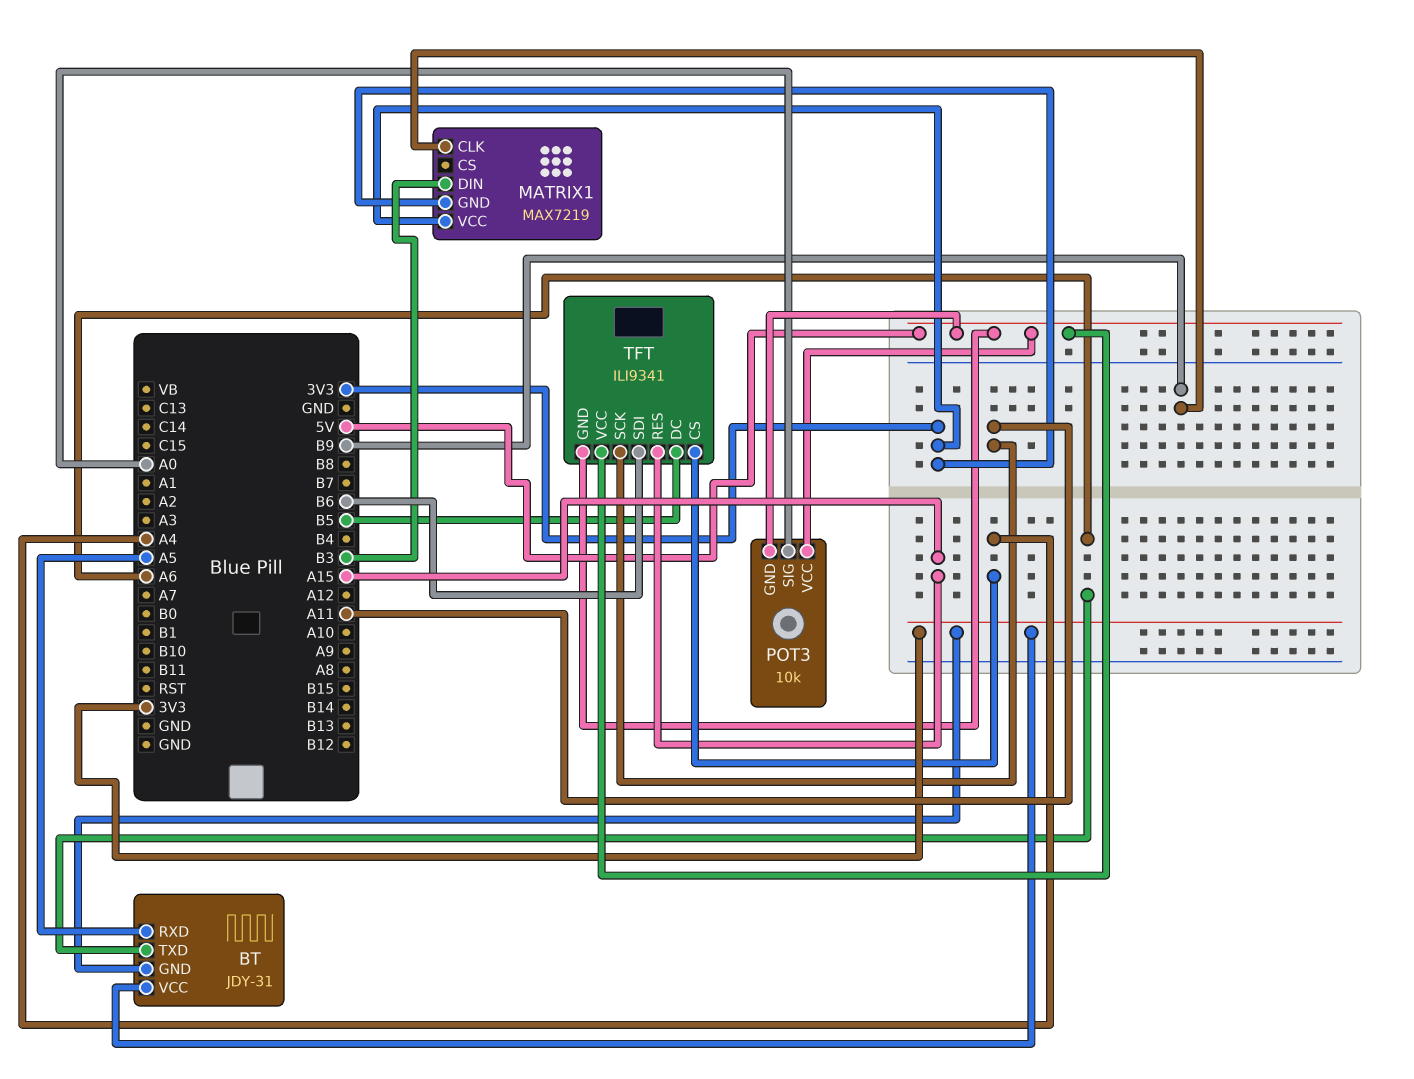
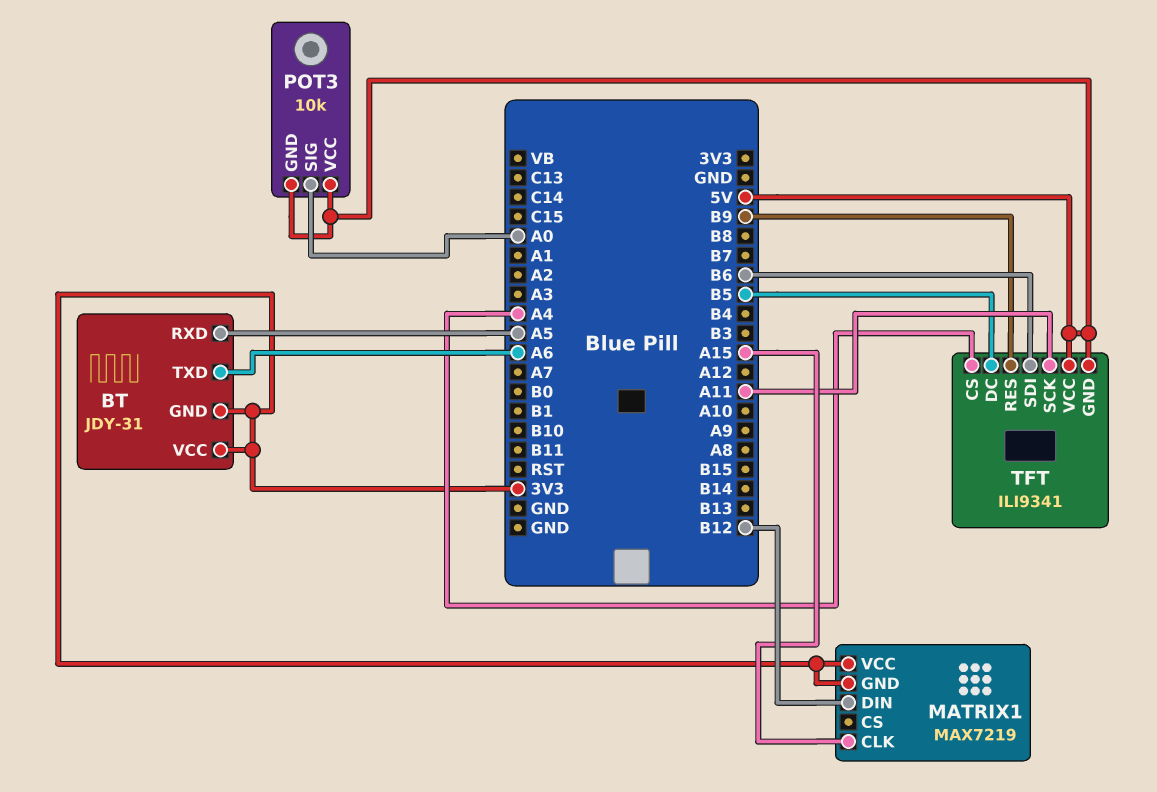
MATRIX1 pin CLK: B9 -> A15
MATRIX1 pin DIN: B3 -> B12
TFT pin RES: A15 -> B9

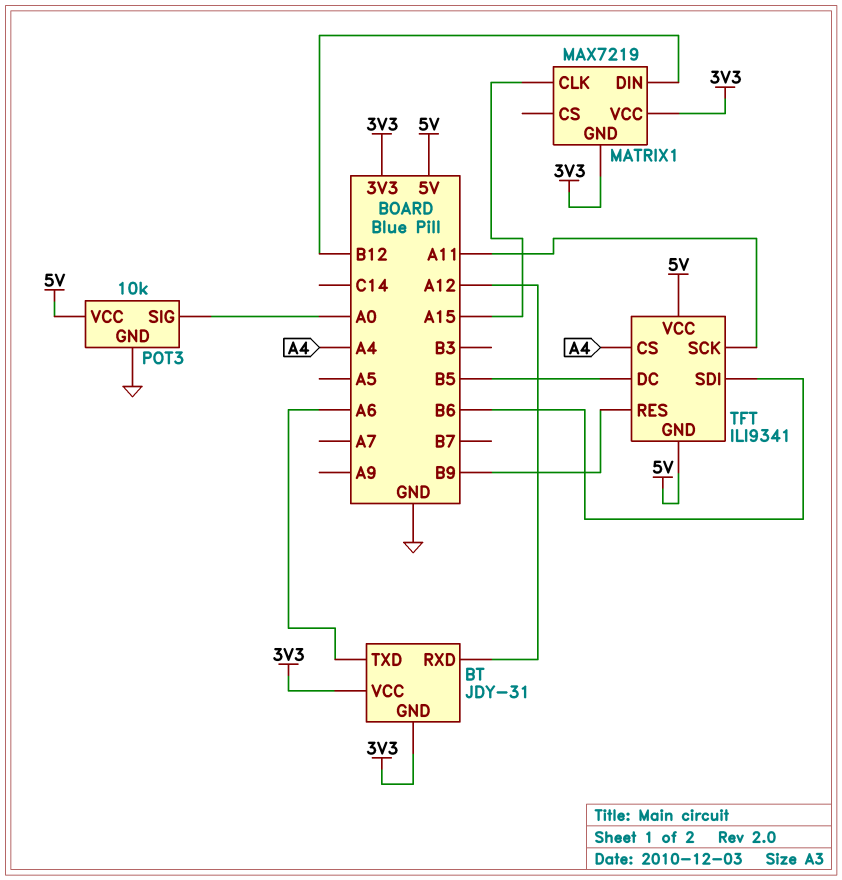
BT pin RXD: A5 -> A12
POT3 pin GND: 5V -> GND

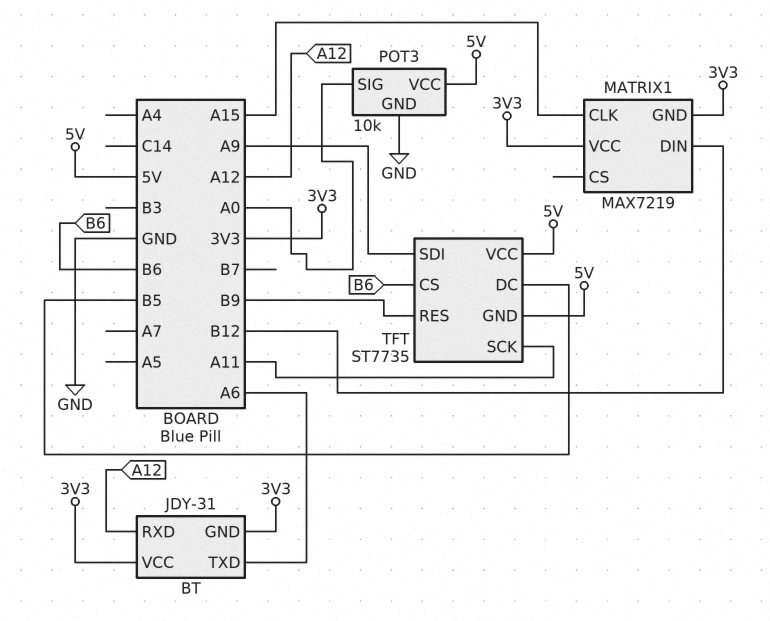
TFT: ILI9341 -> ST7735
TFT pin CS: A4 -> B6
TFT pin SDI: B6 -> A9

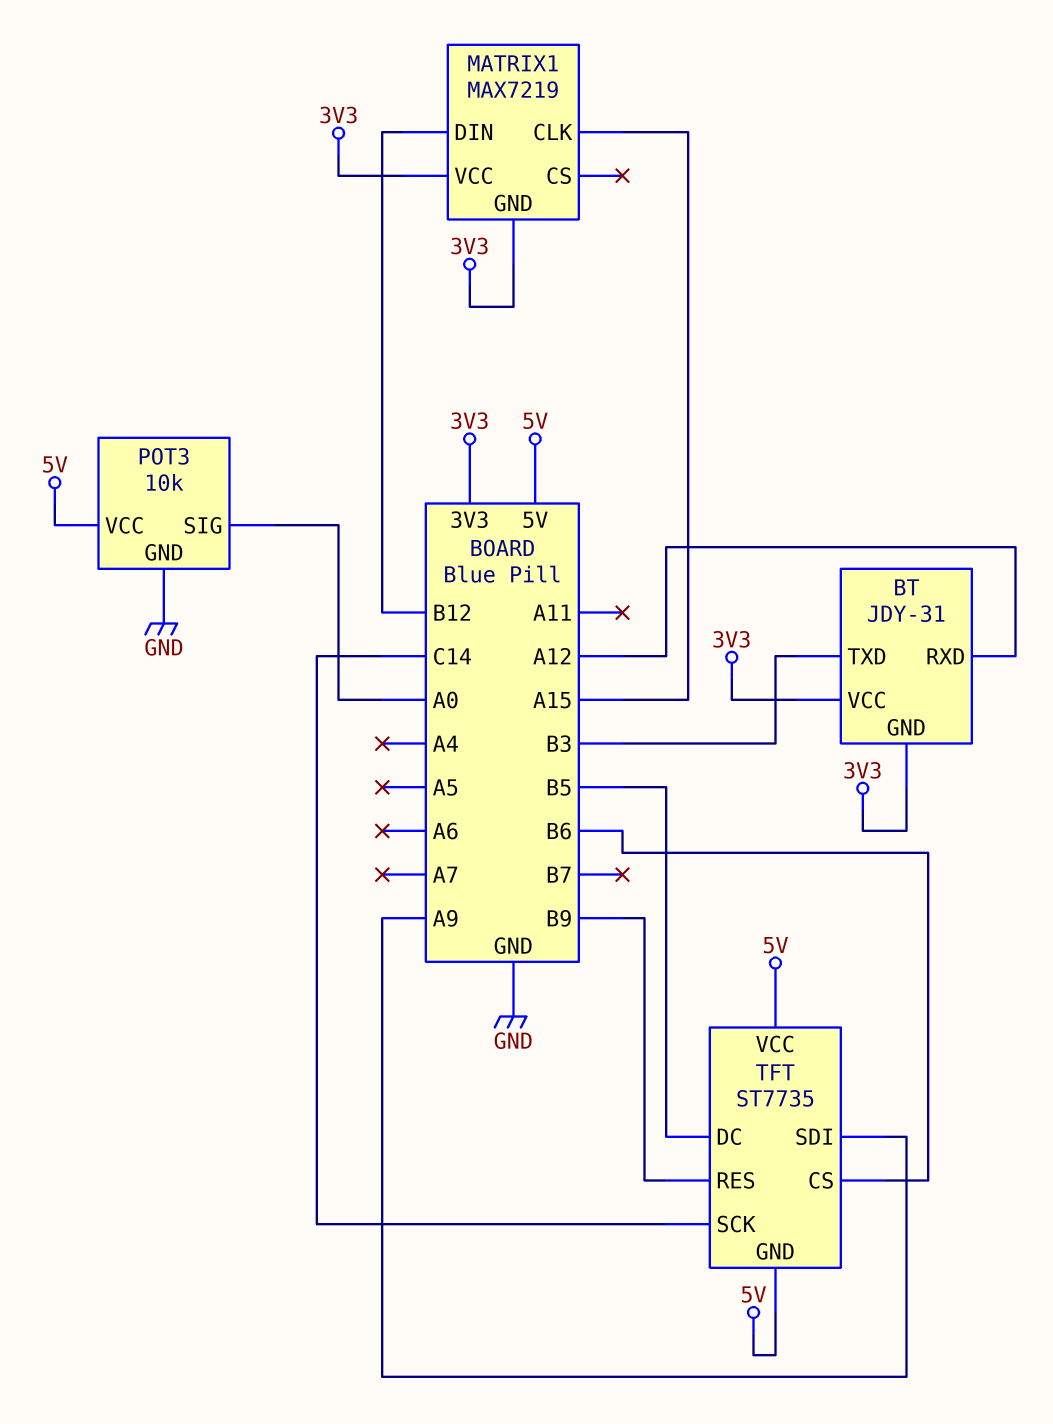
BT pin TXD: A6 -> B3
TFT pin SCK: A11 -> C14

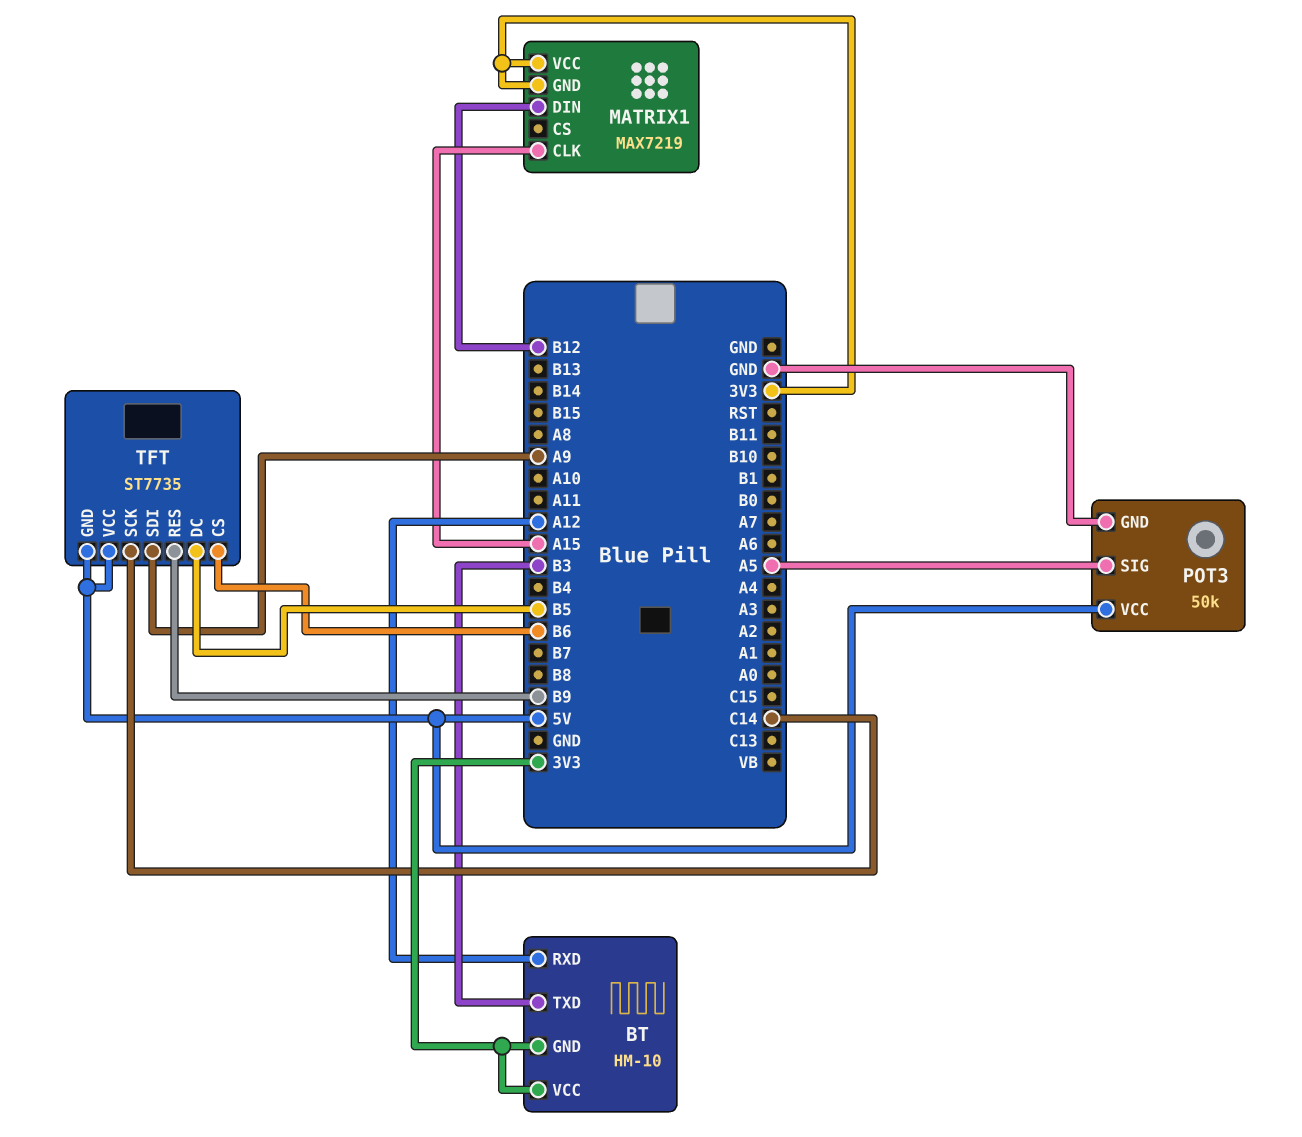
BT: JDY-31 -> HM-10
POT3: 10k -> 50k
POT3 pin SIG: A0 -> A5

